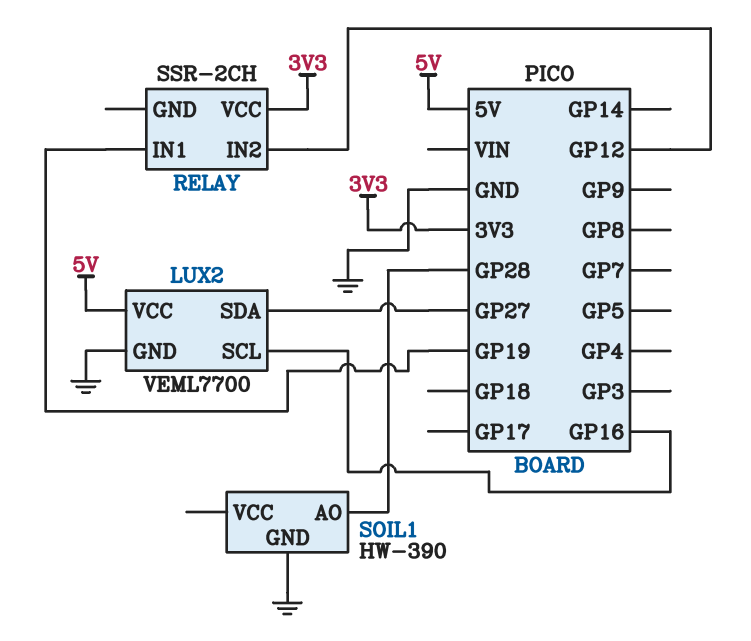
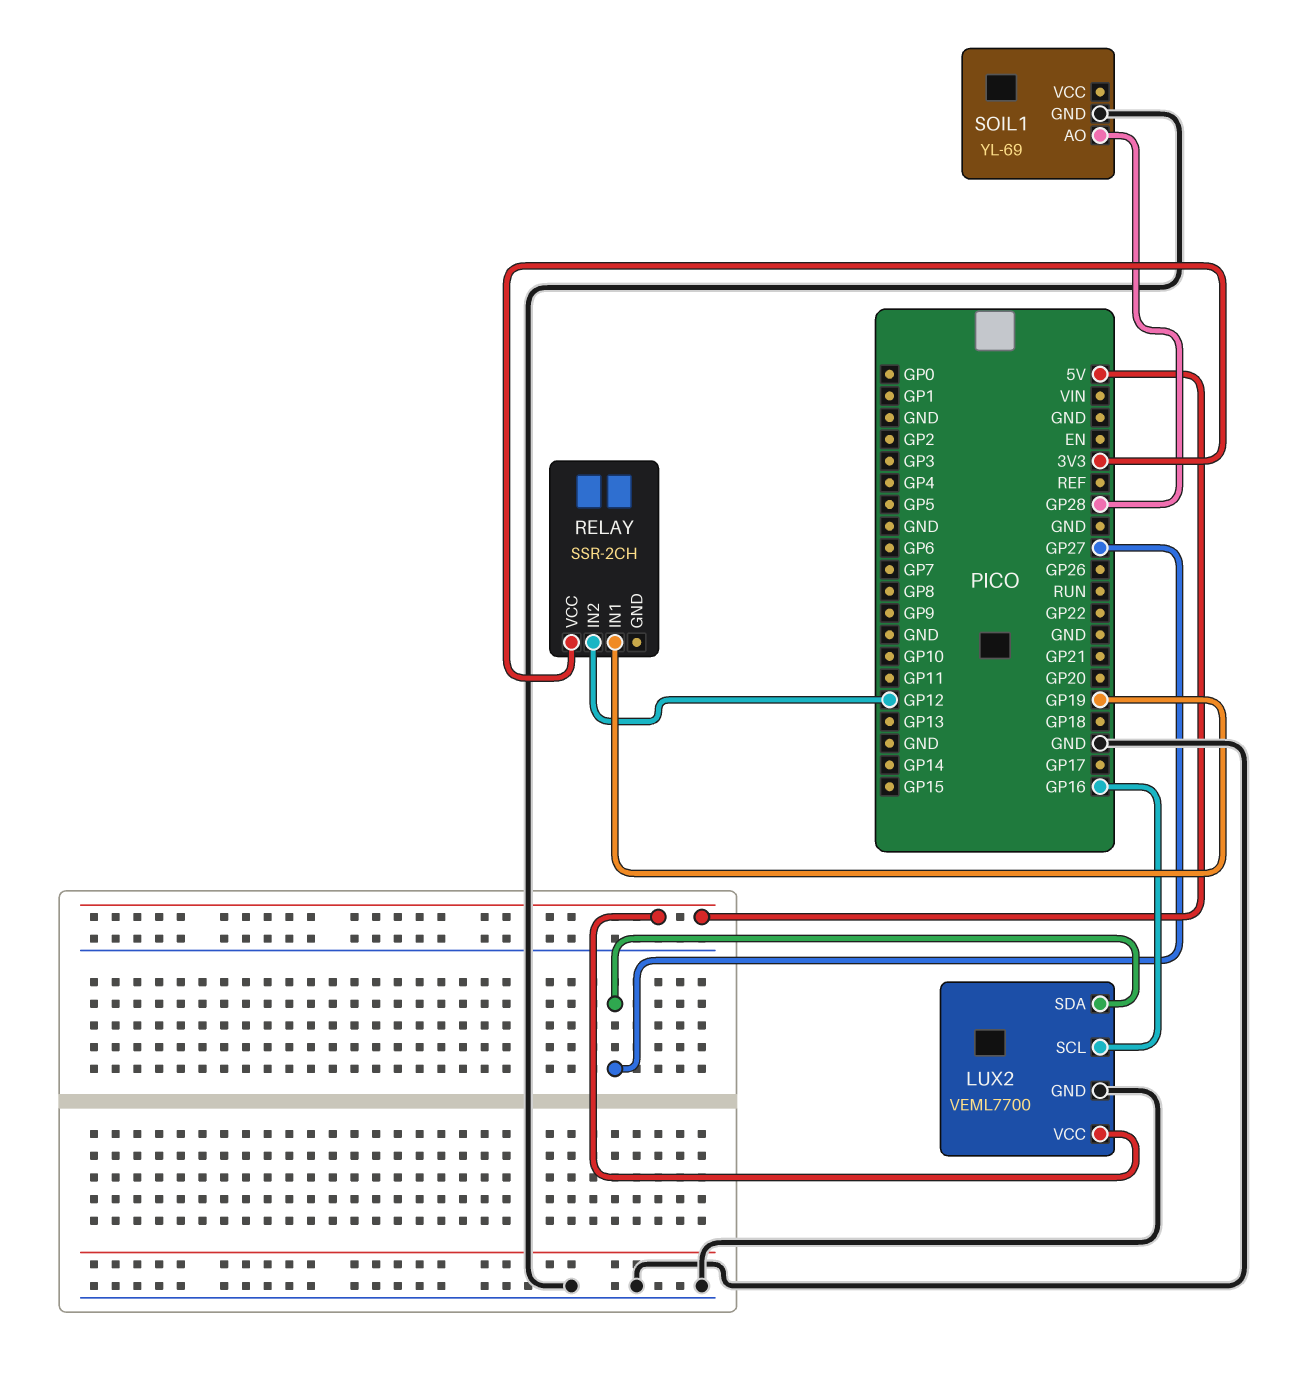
SOIL1: HW-390 -> YL-69

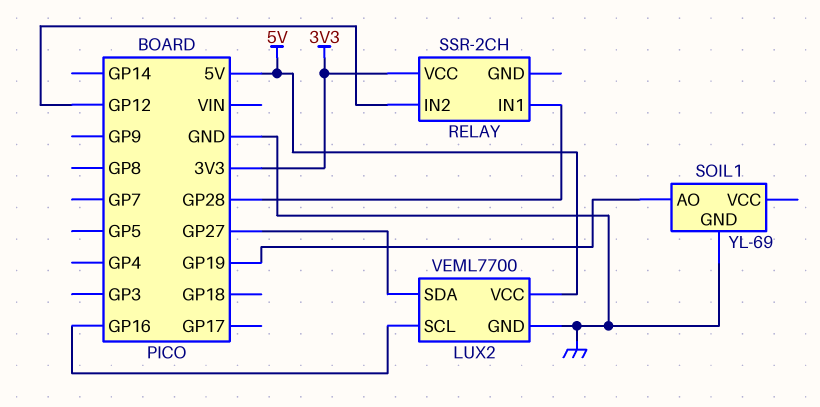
RELAY pin IN1: GP19 -> GP28
SOIL1 pin AO: GP28 -> GP19

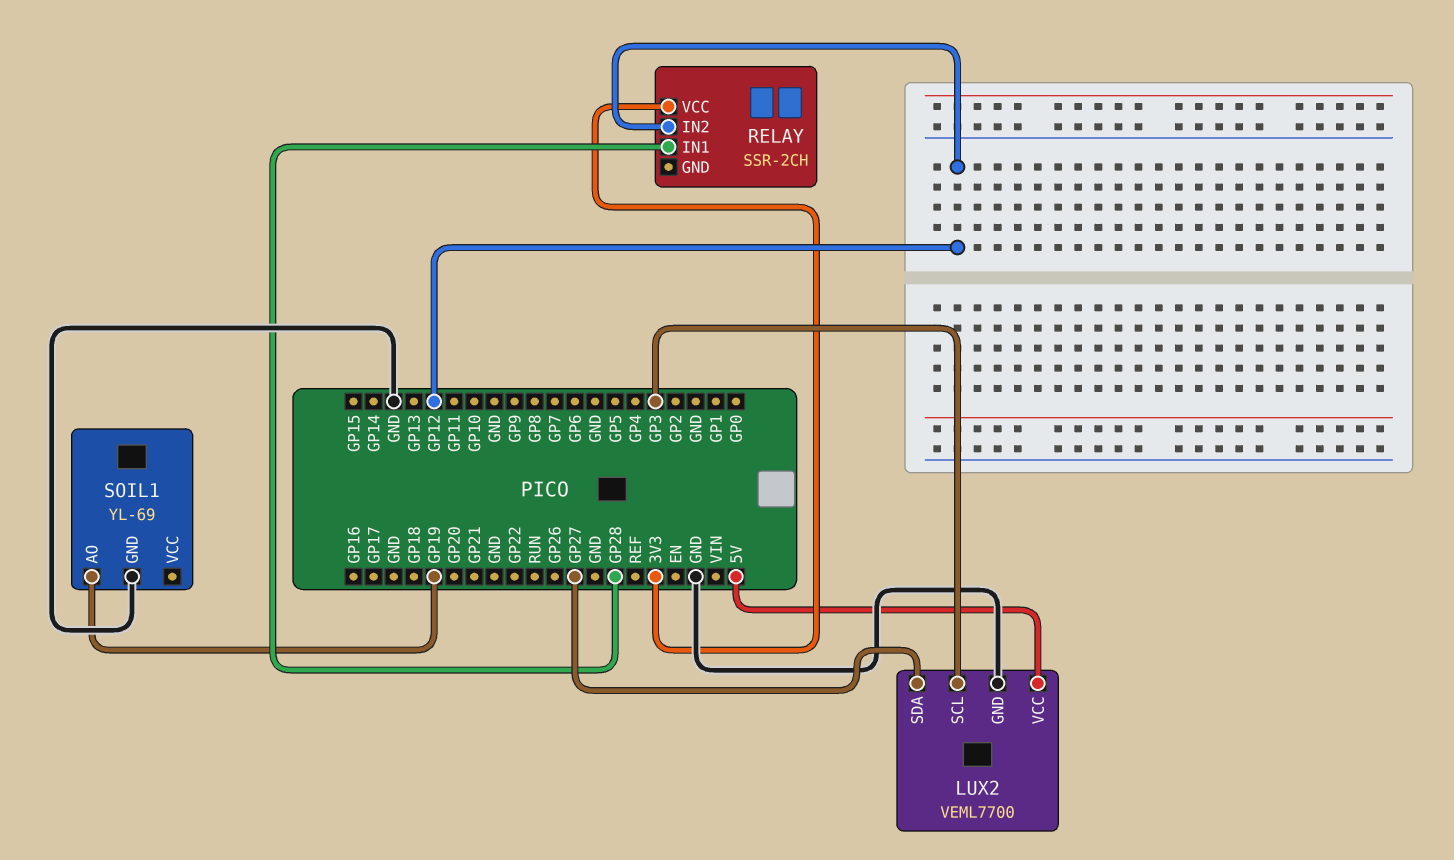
LUX2 pin SCL: GP16 -> GP3

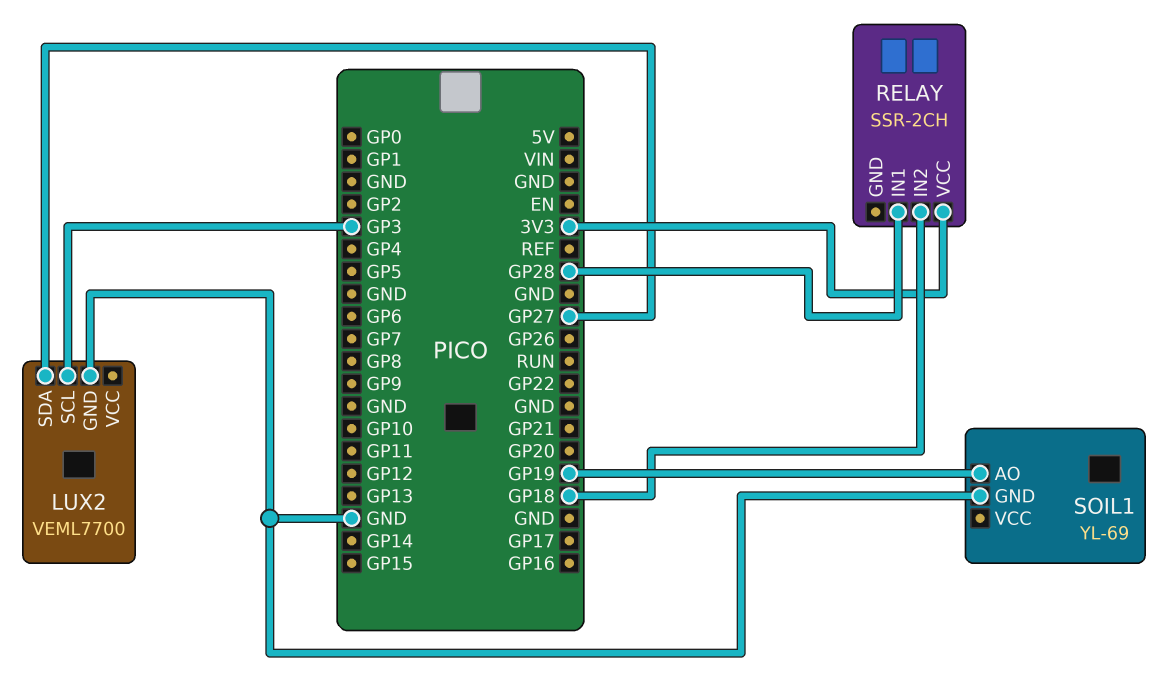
LUX2 pin VCC: 5V -> none
RELAY pin IN2: GP12 -> GP18

